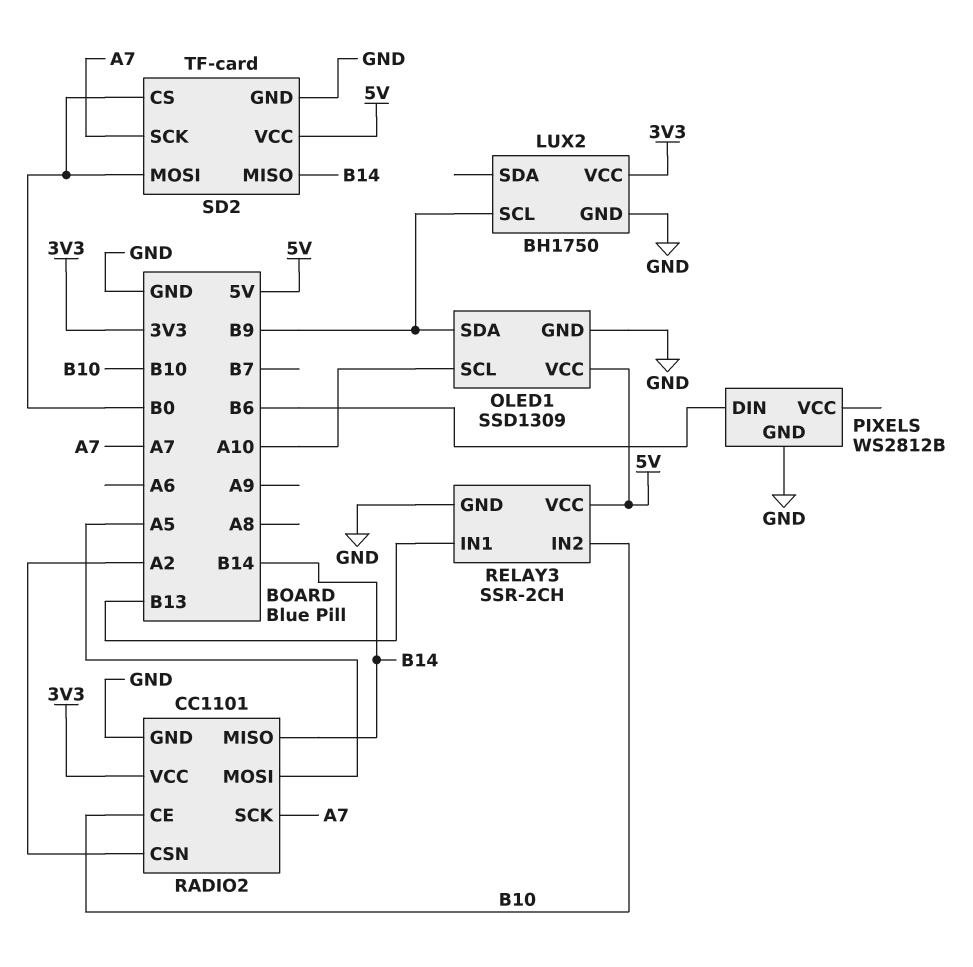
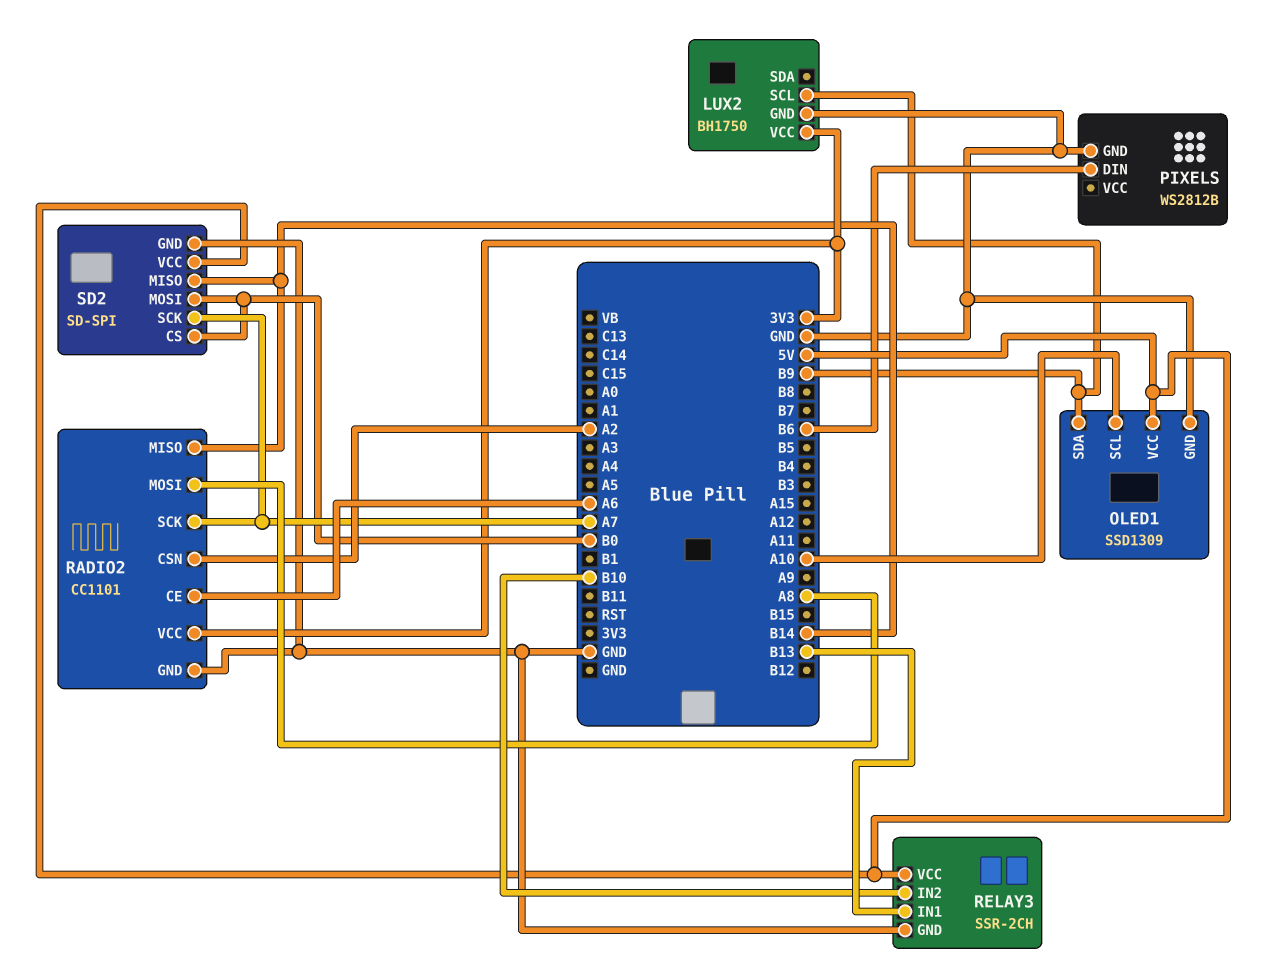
RADIO2 pin CE: B10 -> A6
RADIO2 pin MOSI: A5 -> A8
SD2: TF-card -> SD-SPI

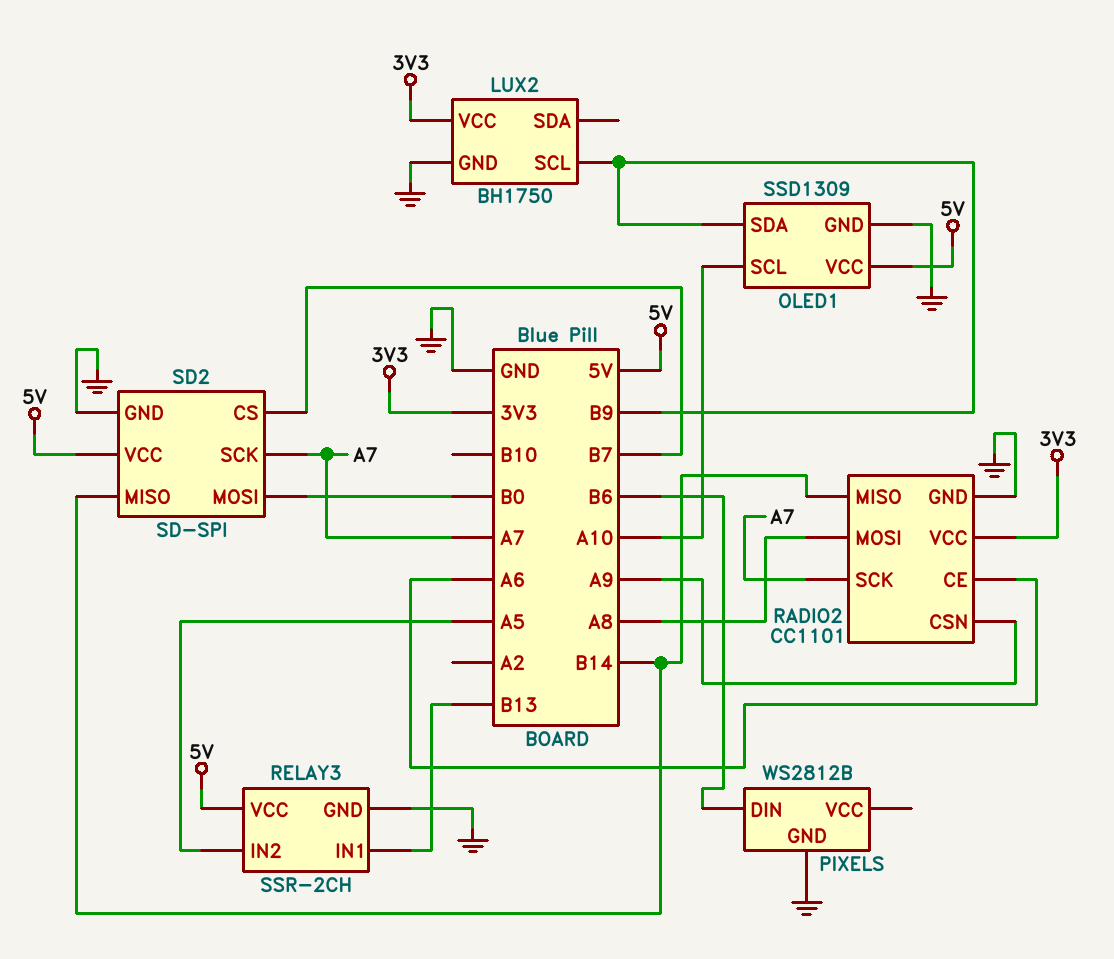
RADIO2 pin CSN: A2 -> A9
RELAY3 pin IN2: B10 -> A5
SD2 pin CS: B0 -> B7

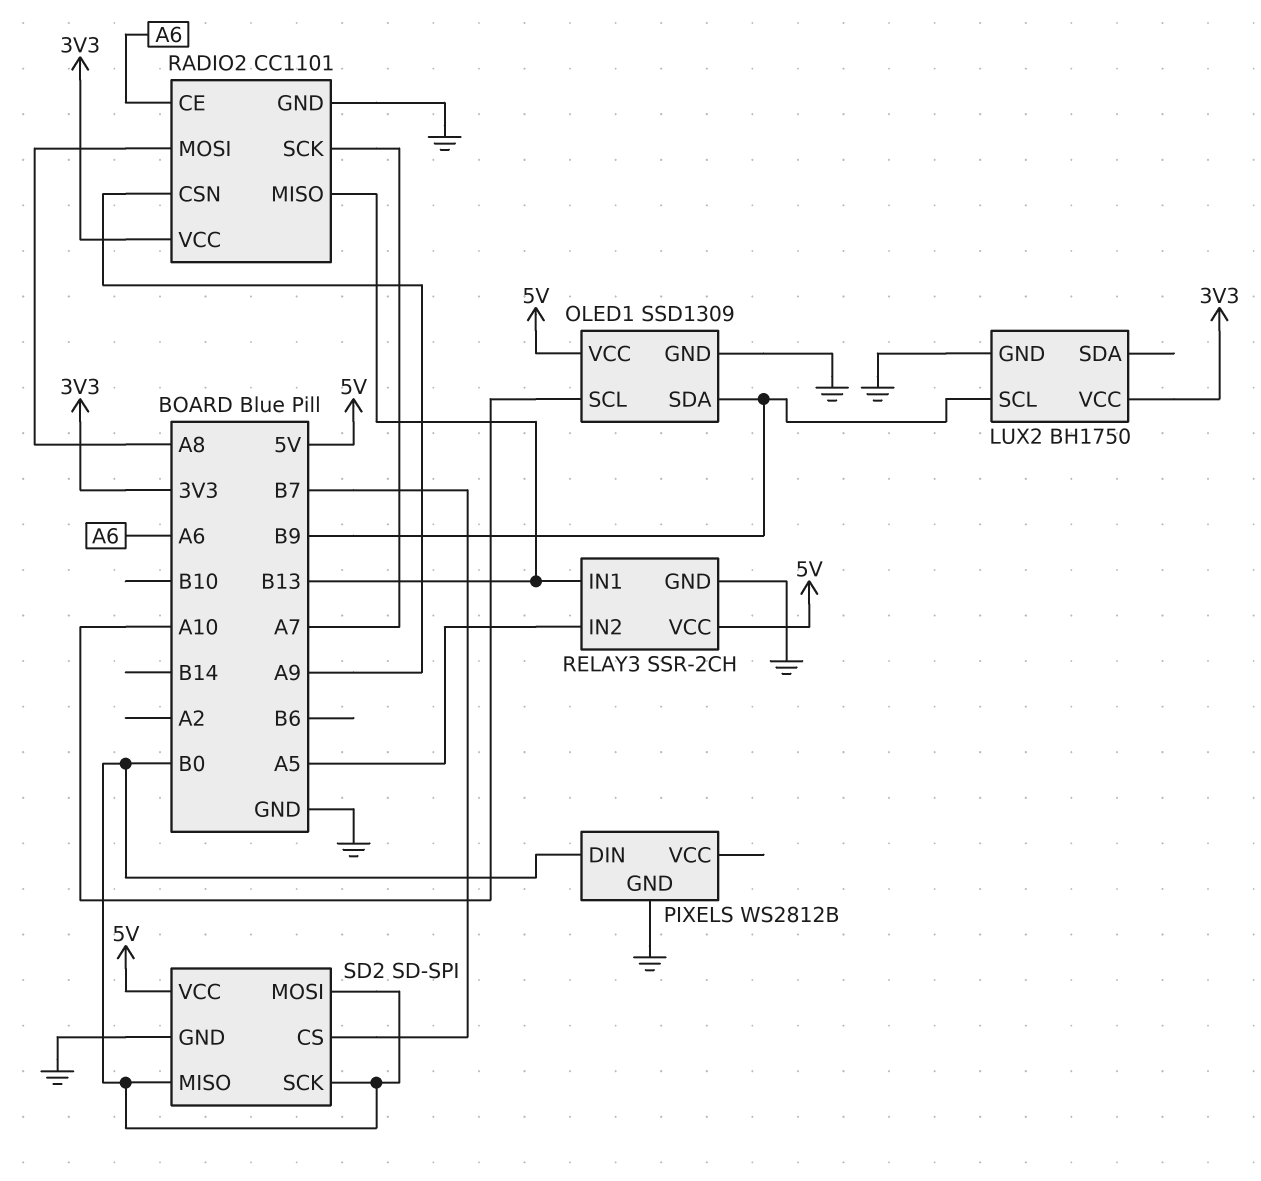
PIXELS pin DIN: B6 -> B0
RADIO2 pin MISO: B14 -> B13
SD2 pin MISO: B14 -> B0
SD2 pin SCK: A7 -> B0

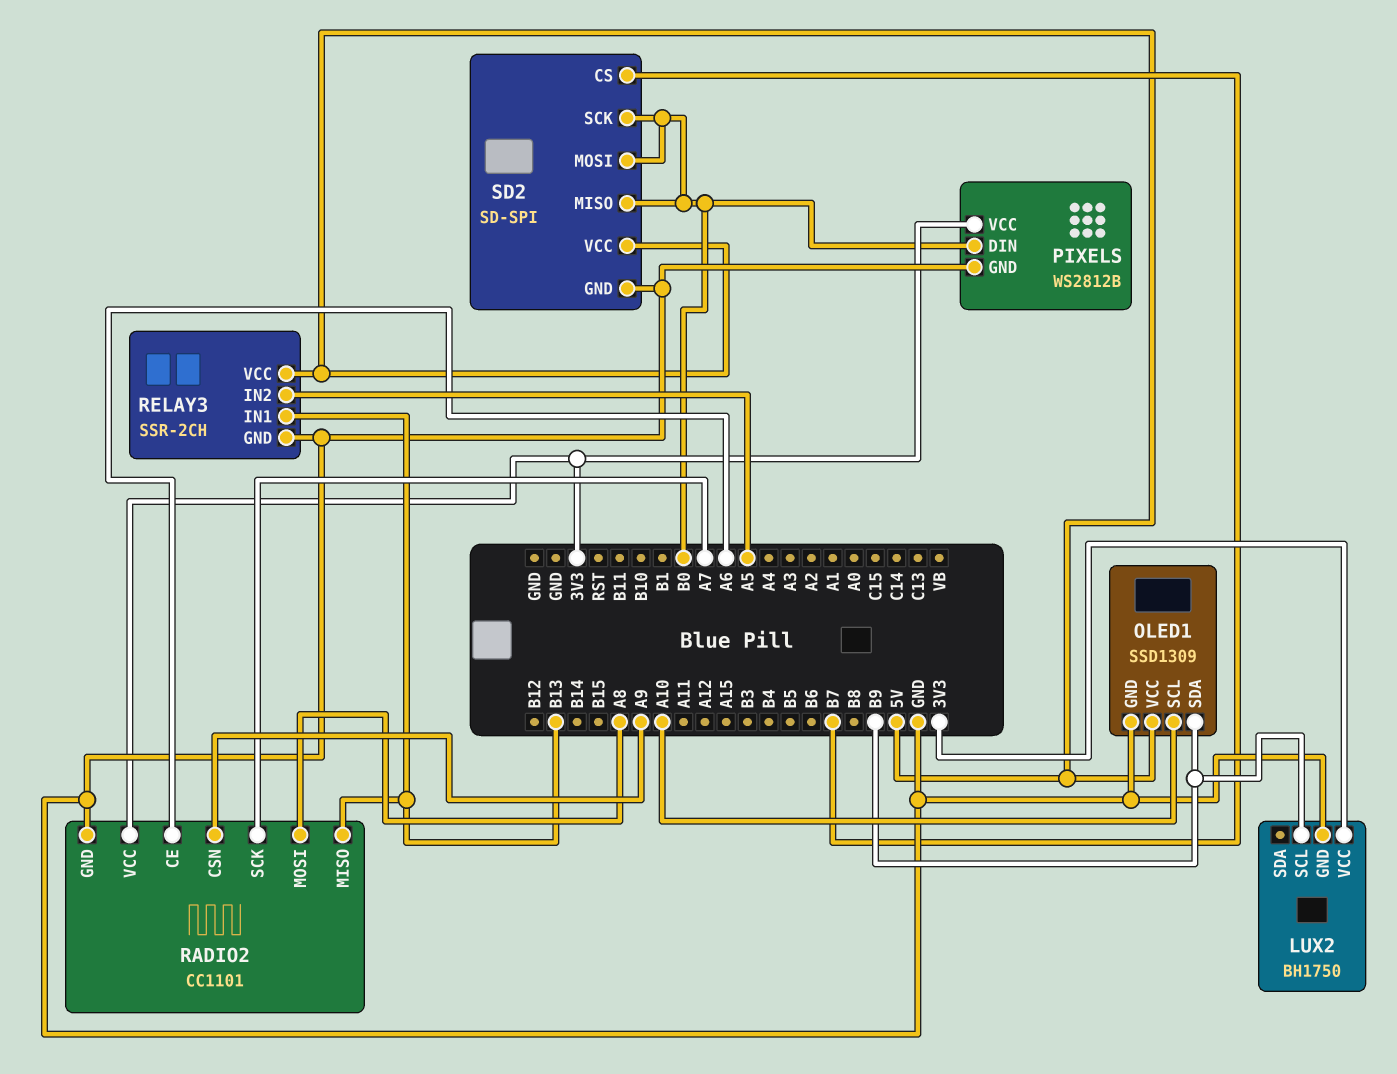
PIXELS pin VCC: none -> 3V3

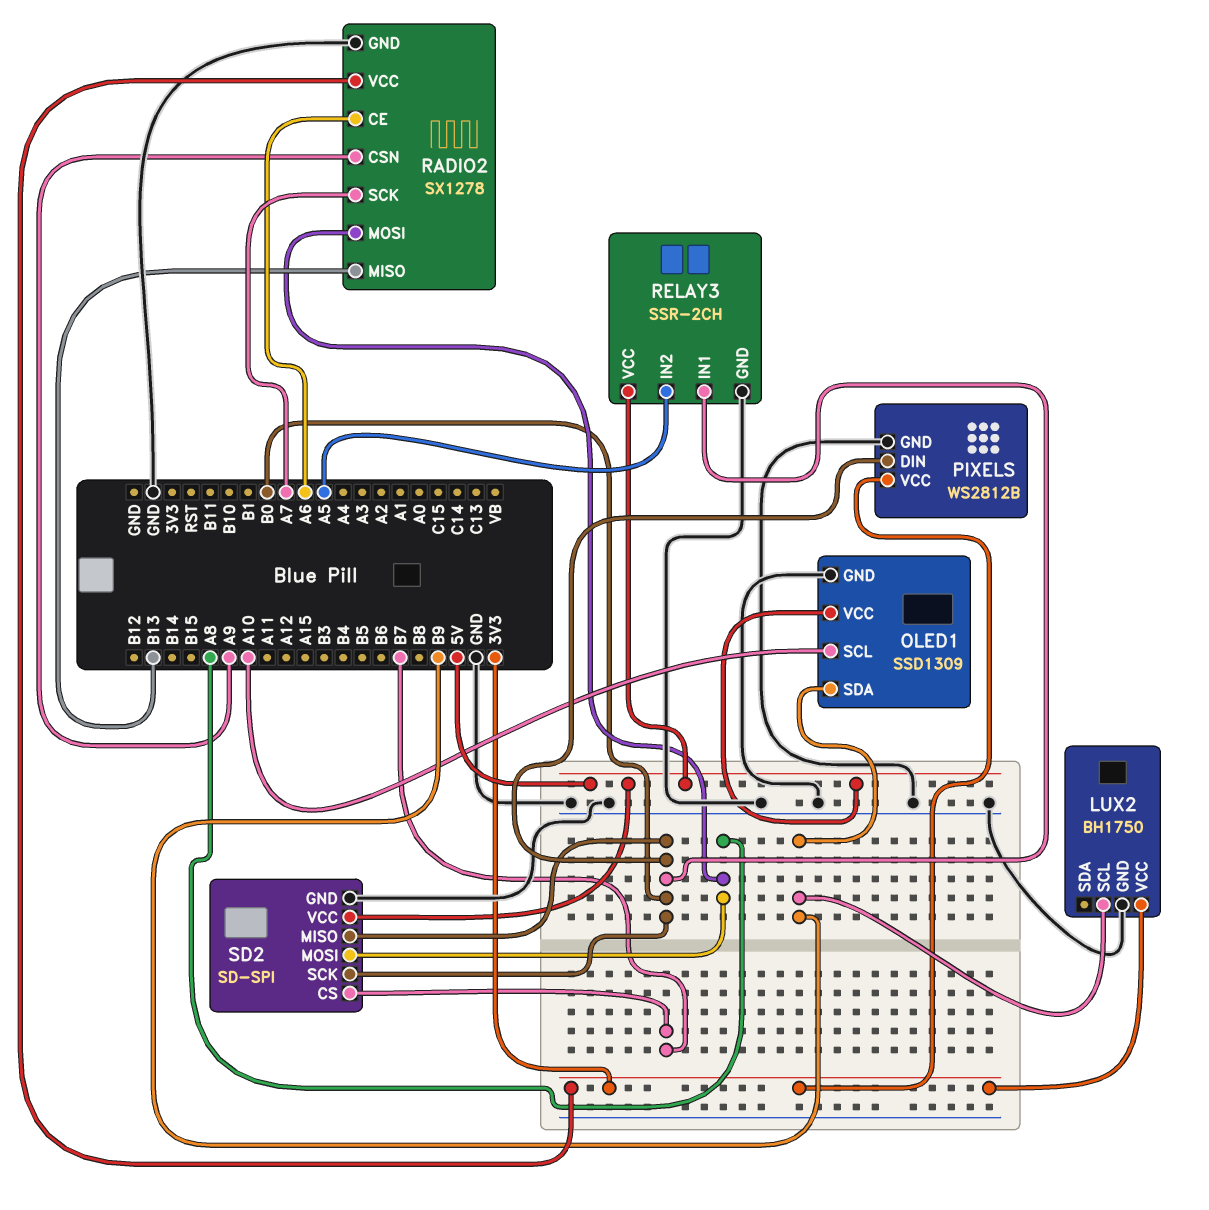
RADIO2: CC1101 -> SX1278
RELAY3 pin IN1: B13 -> B0
SD2 pin MOSI: B0 -> A8

